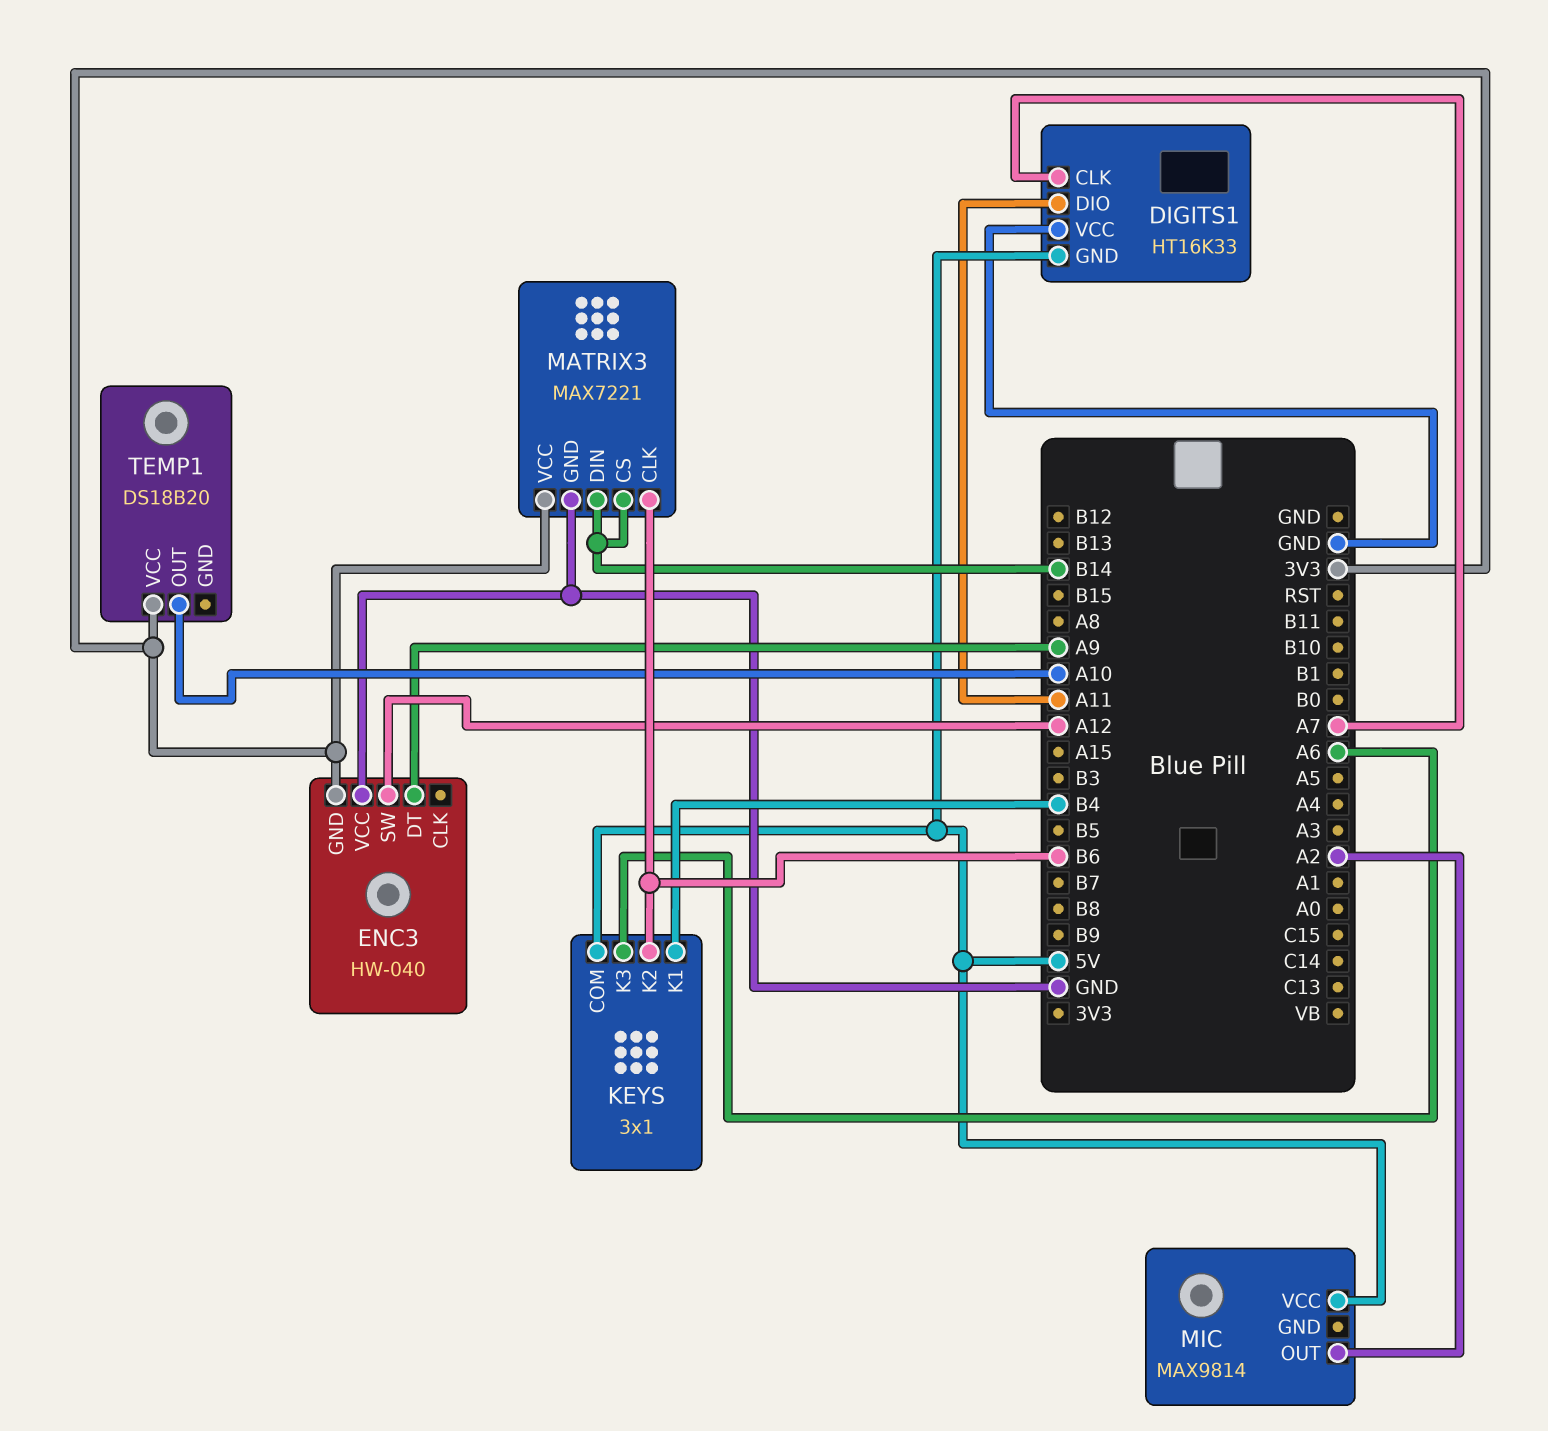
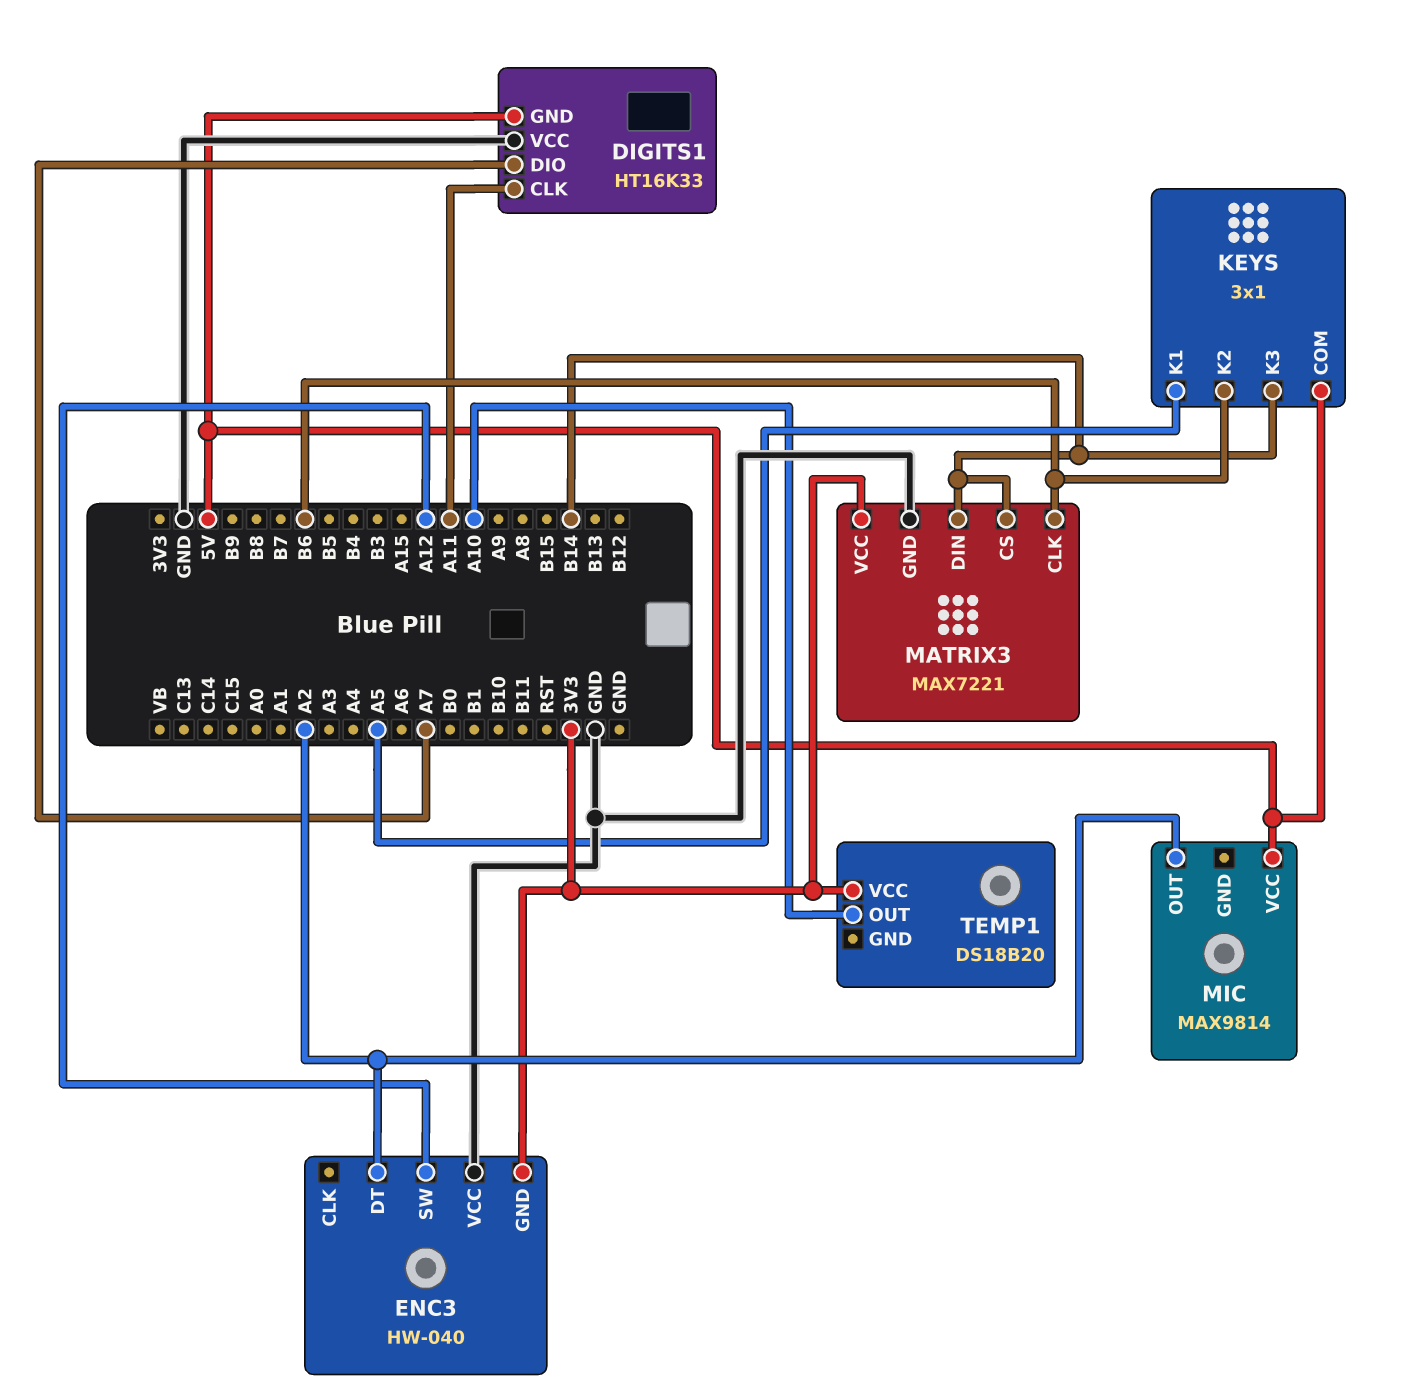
DIGITS1 pin CLK: A7 -> A11
DIGITS1 pin DIO: A11 -> A7
ENC3 pin DT: A9 -> A2
KEYS pin K1: B4 -> A5
KEYS pin K3: A6 -> B14

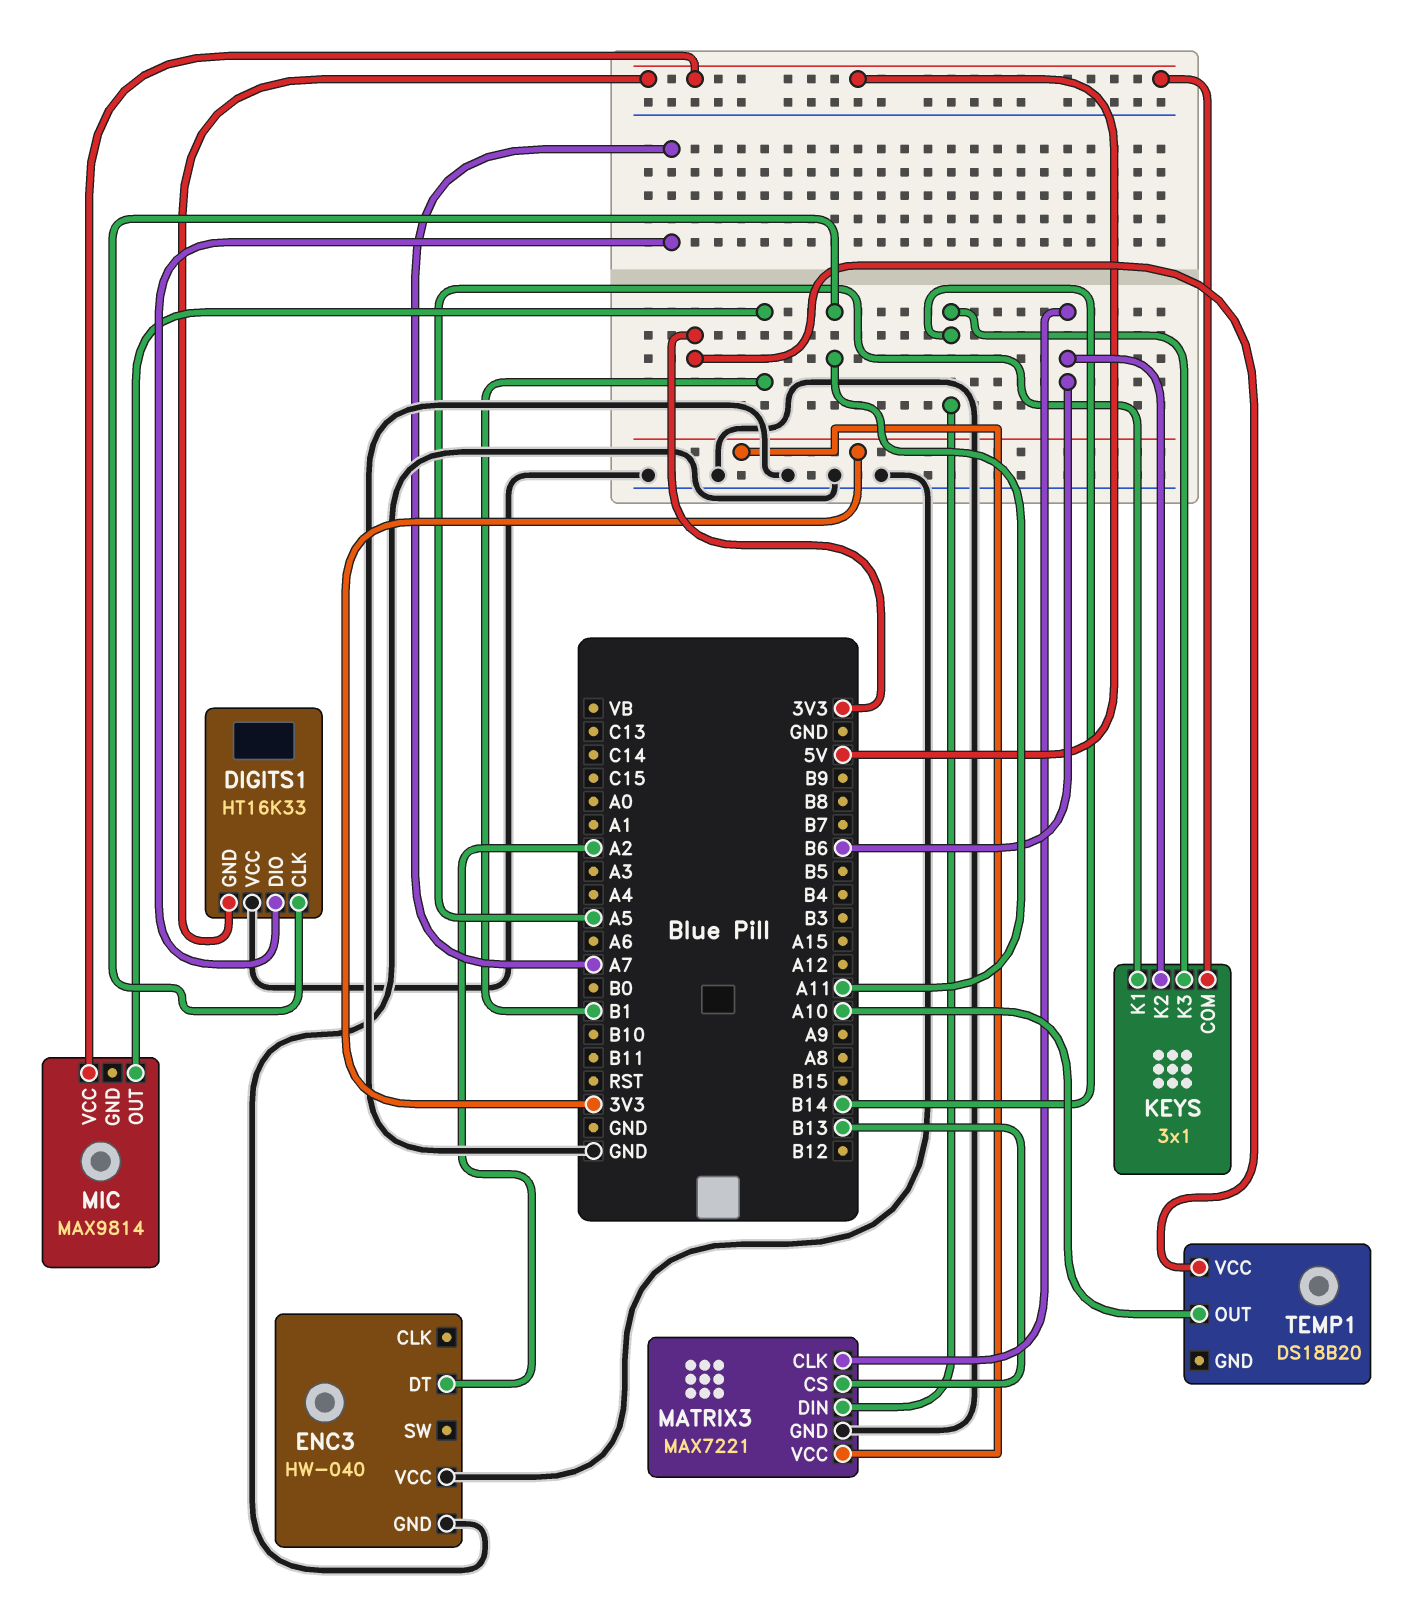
ENC3 pin GND: 3V3 -> GND
ENC3 pin SW: A12 -> none
MATRIX3 pin CS: B14 -> B13
MIC pin OUT: A2 -> B1

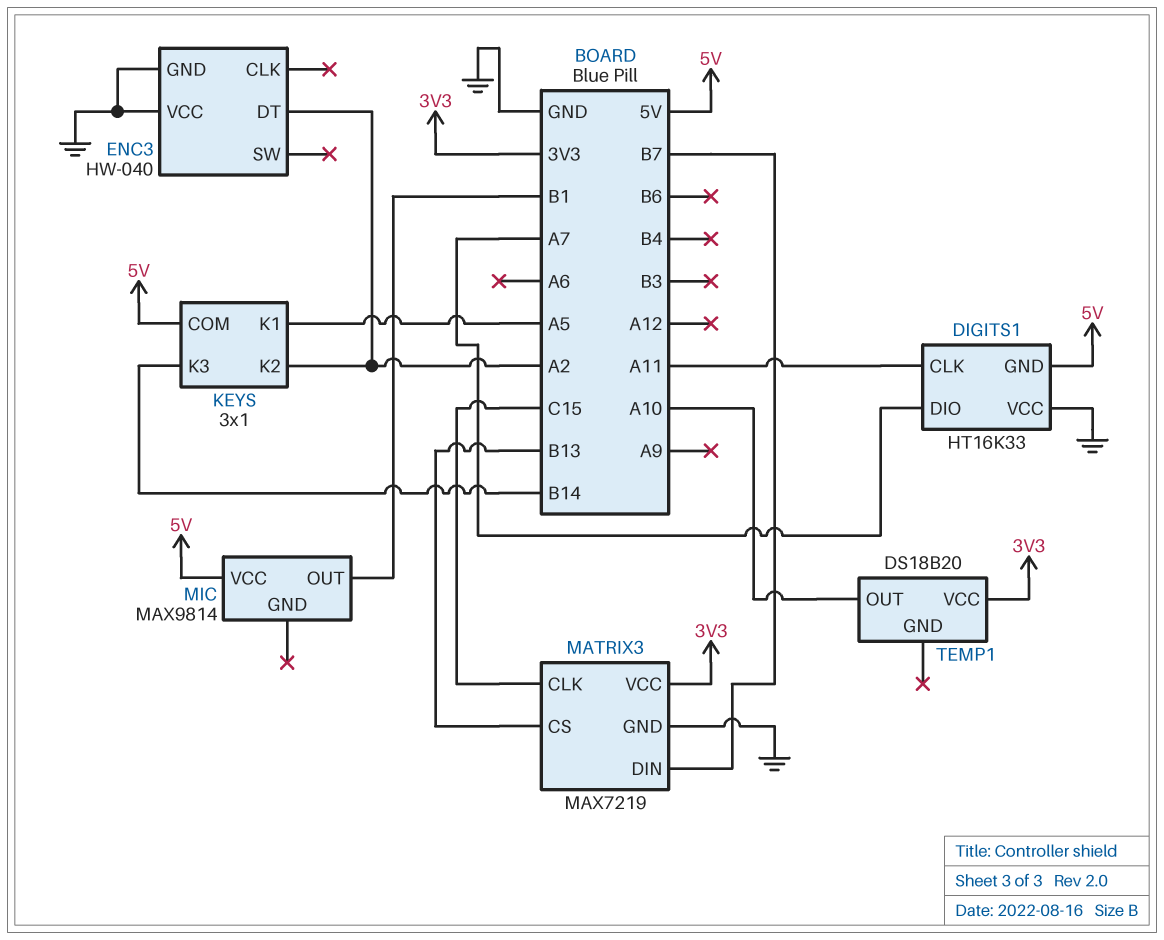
KEYS pin K2: B6 -> A2
MATRIX3: MAX7221 -> MAX7219
MATRIX3 pin CLK: B6 -> C15
MATRIX3 pin DIN: B14 -> B7

